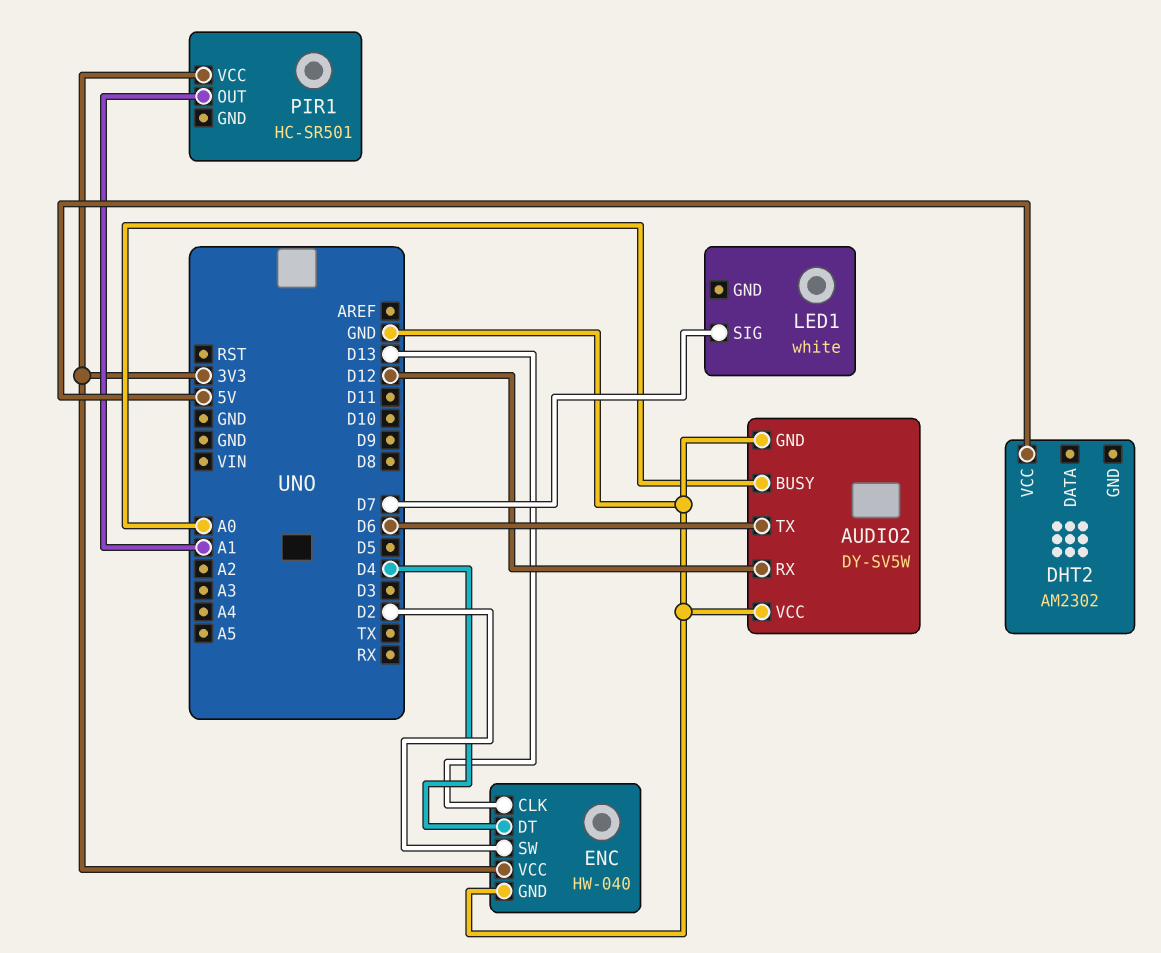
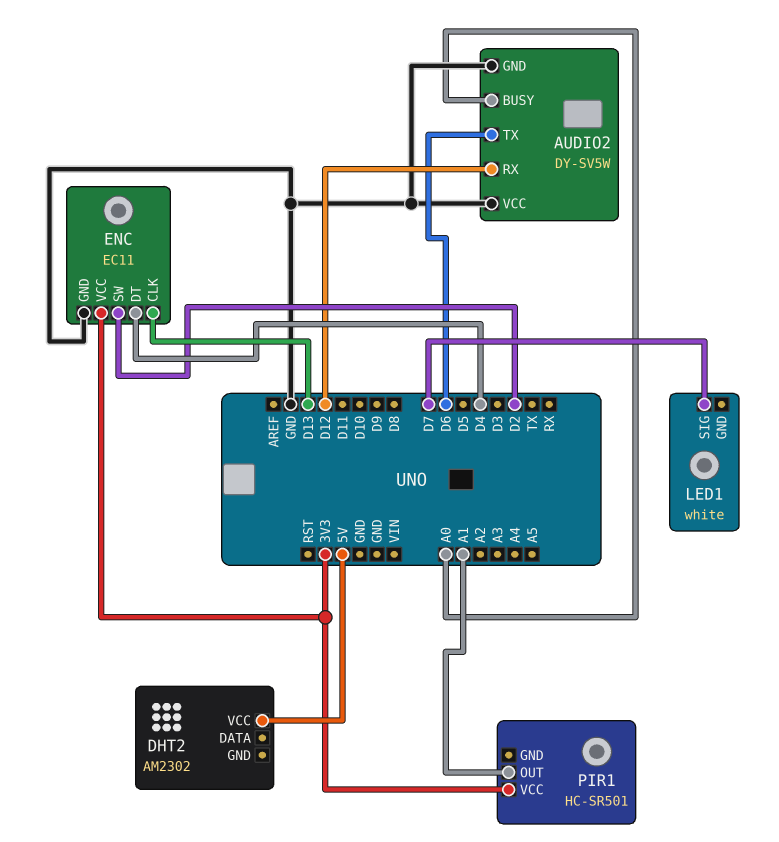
ENC: HW-040 -> EC11

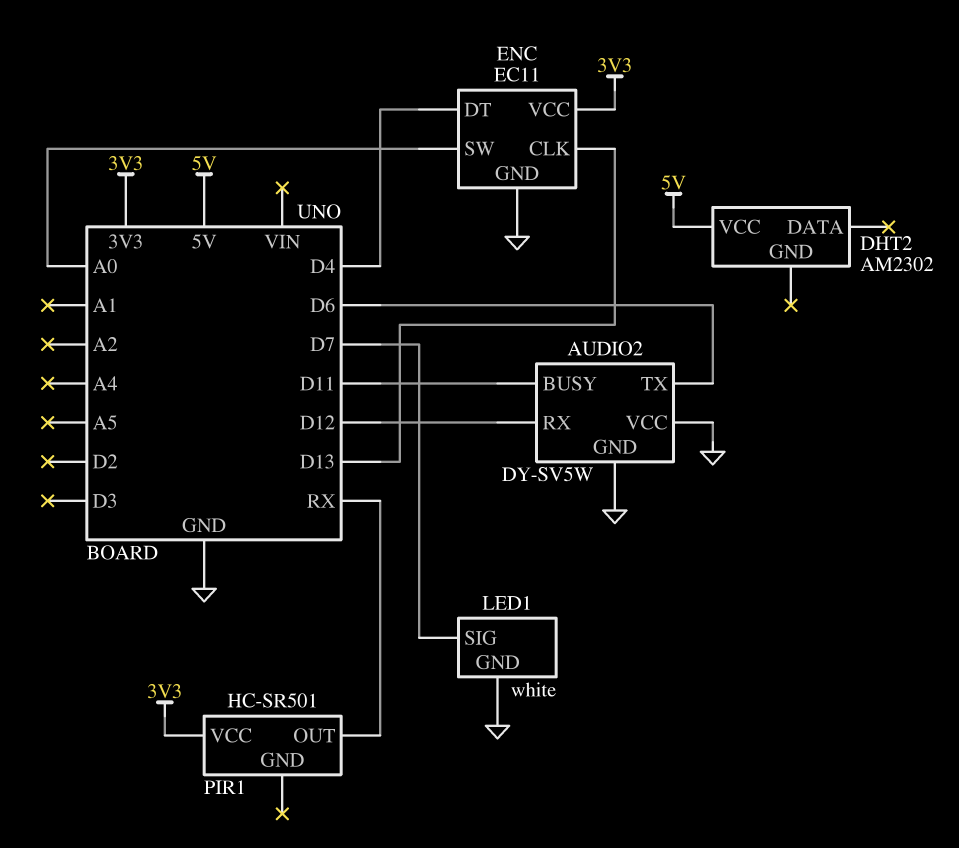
AUDIO2 pin BUSY: A0 -> D11
ENC pin SW: D2 -> A0
LED1 pin GND: none -> GND
PIR1 pin OUT: A1 -> RX

